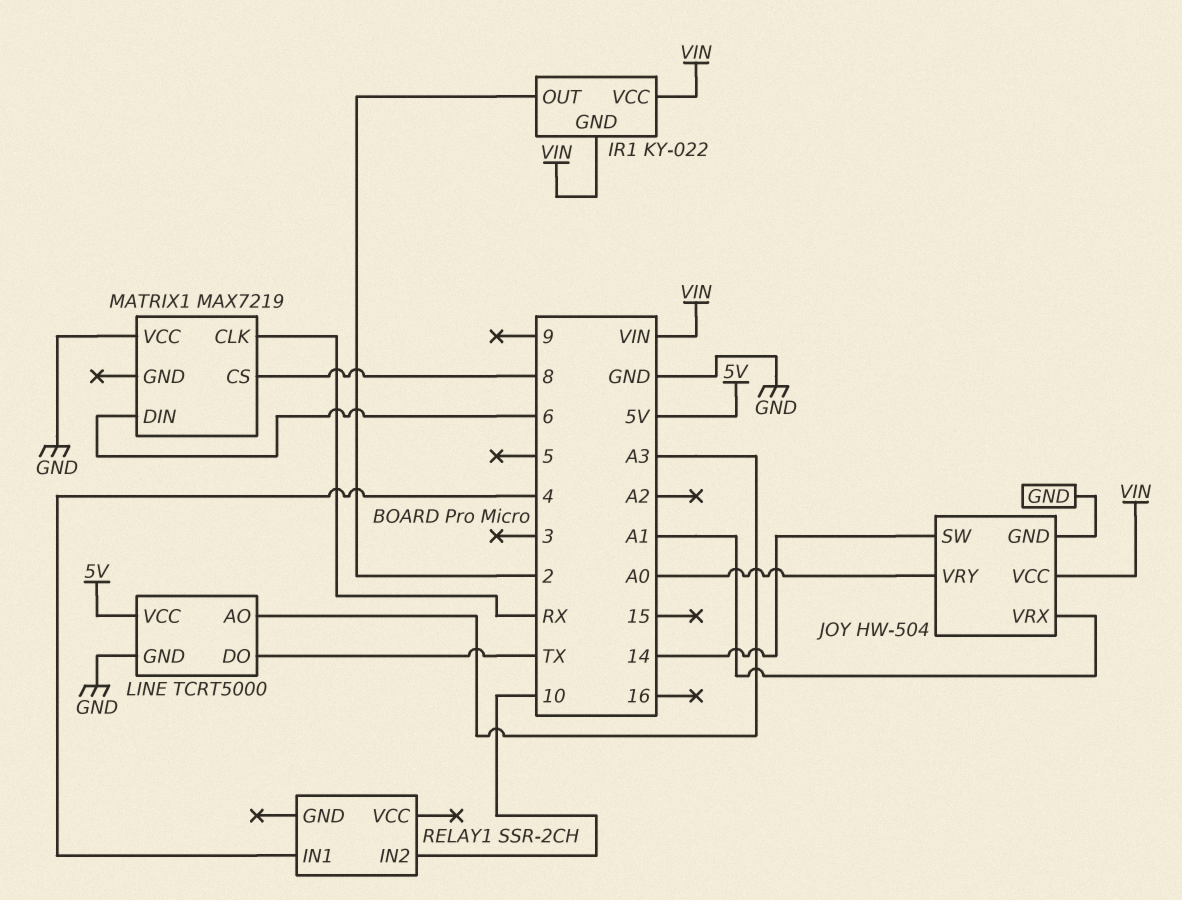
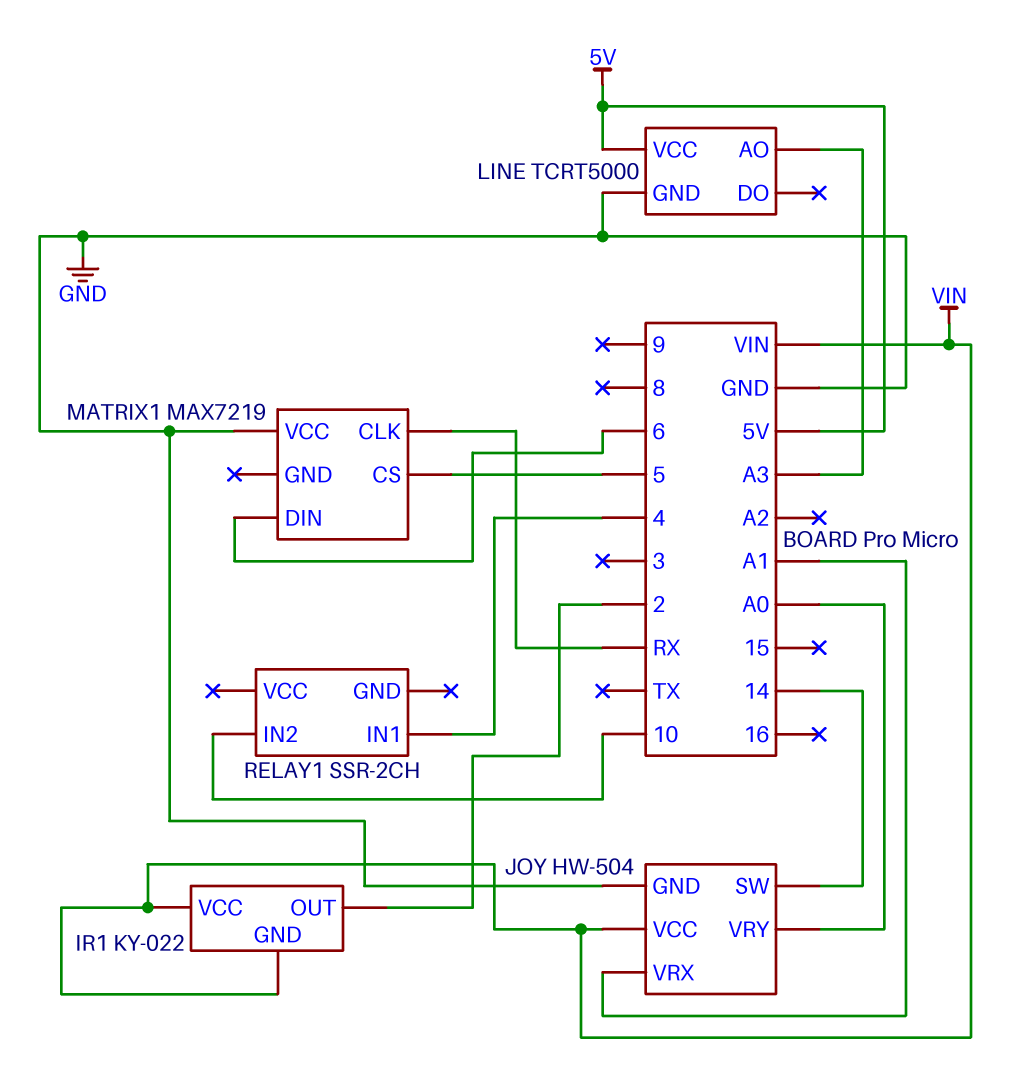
LINE pin DO: TX -> none
MATRIX1 pin CS: 8 -> 5

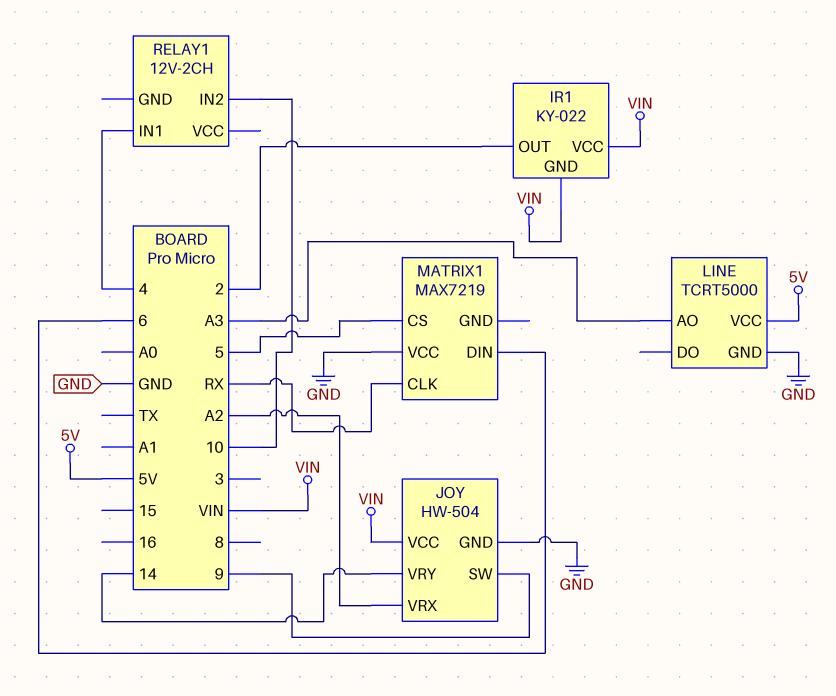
JOY pin SW: 14 -> 9
JOY pin VRX: A1 -> A2
JOY pin VRY: A0 -> 14
RELAY1: SSR-2CH -> 12V-2CH

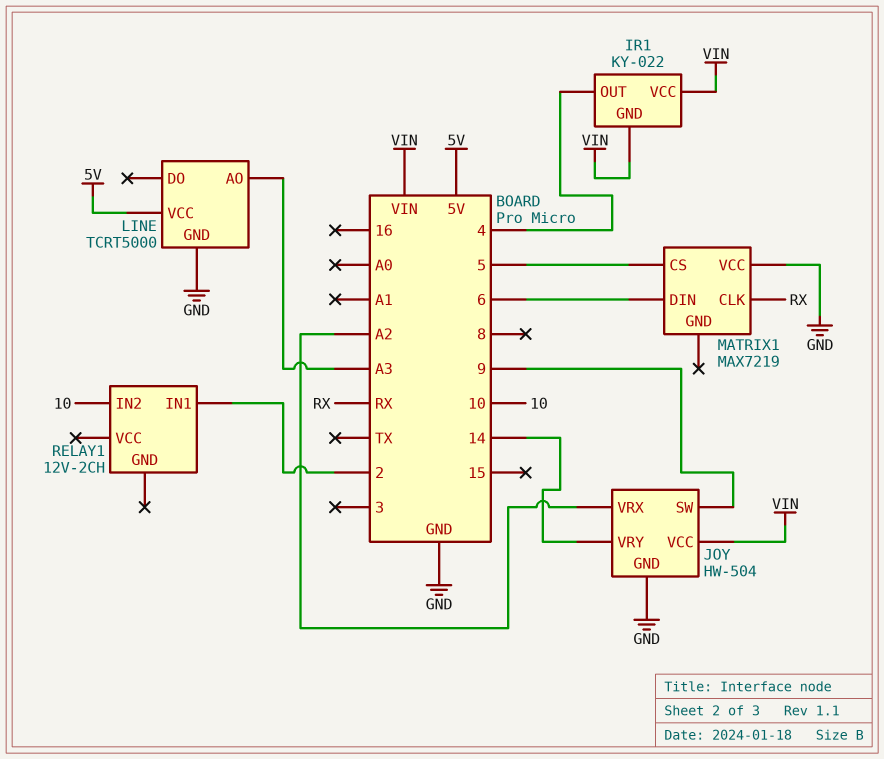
IR1 pin OUT: 2 -> 4
RELAY1 pin IN1: 4 -> 2

